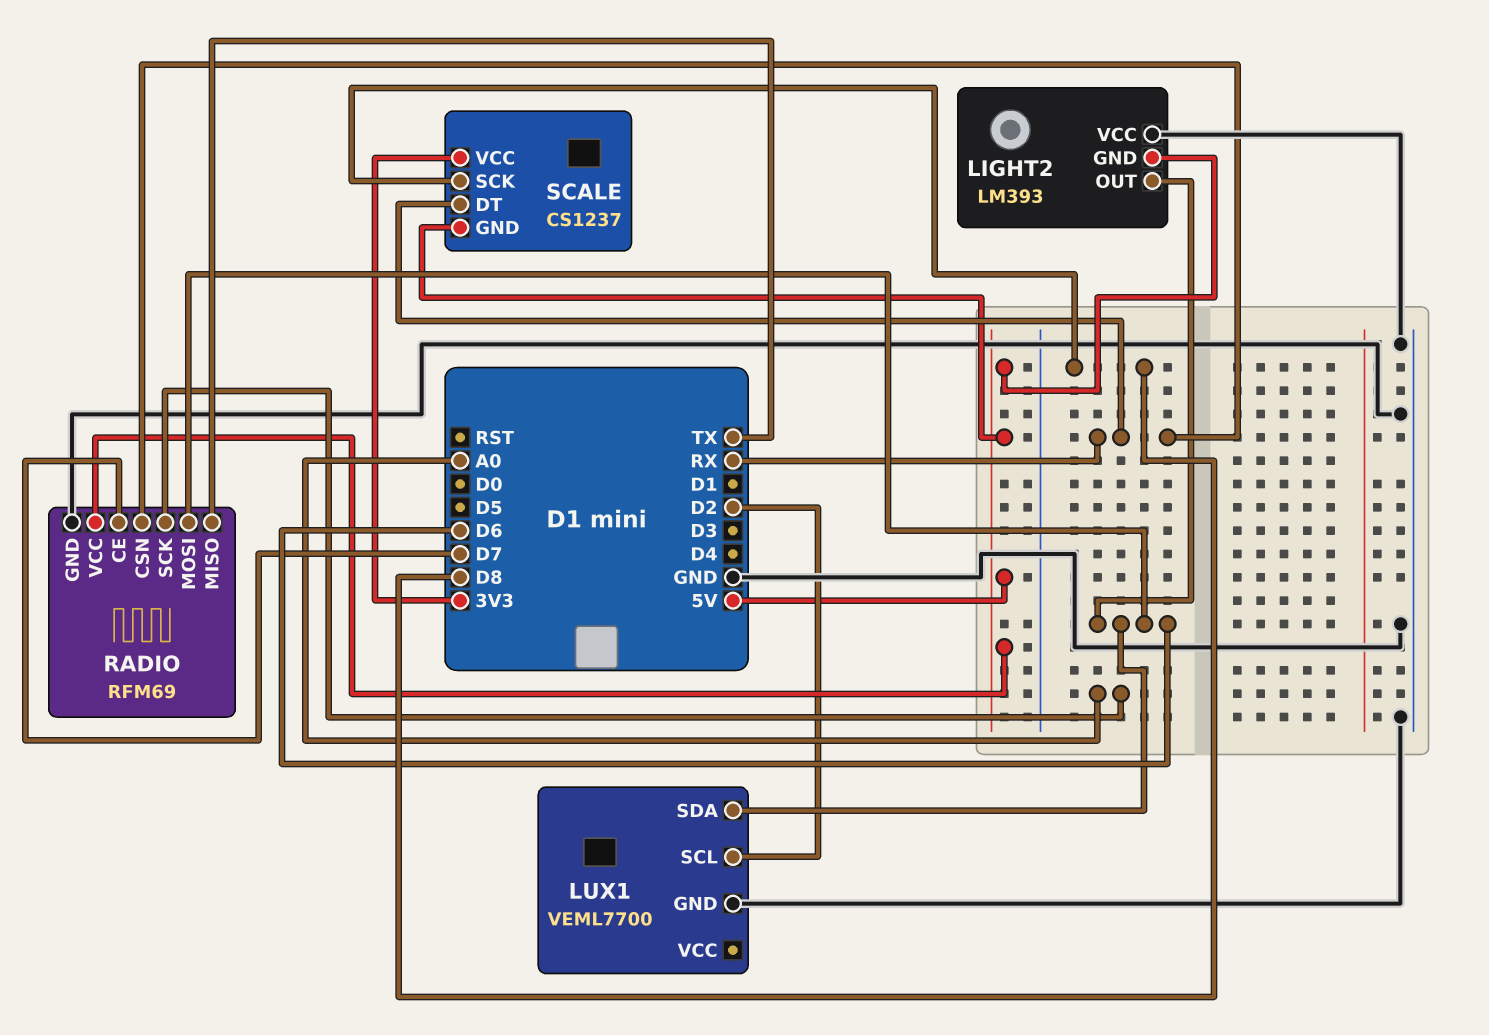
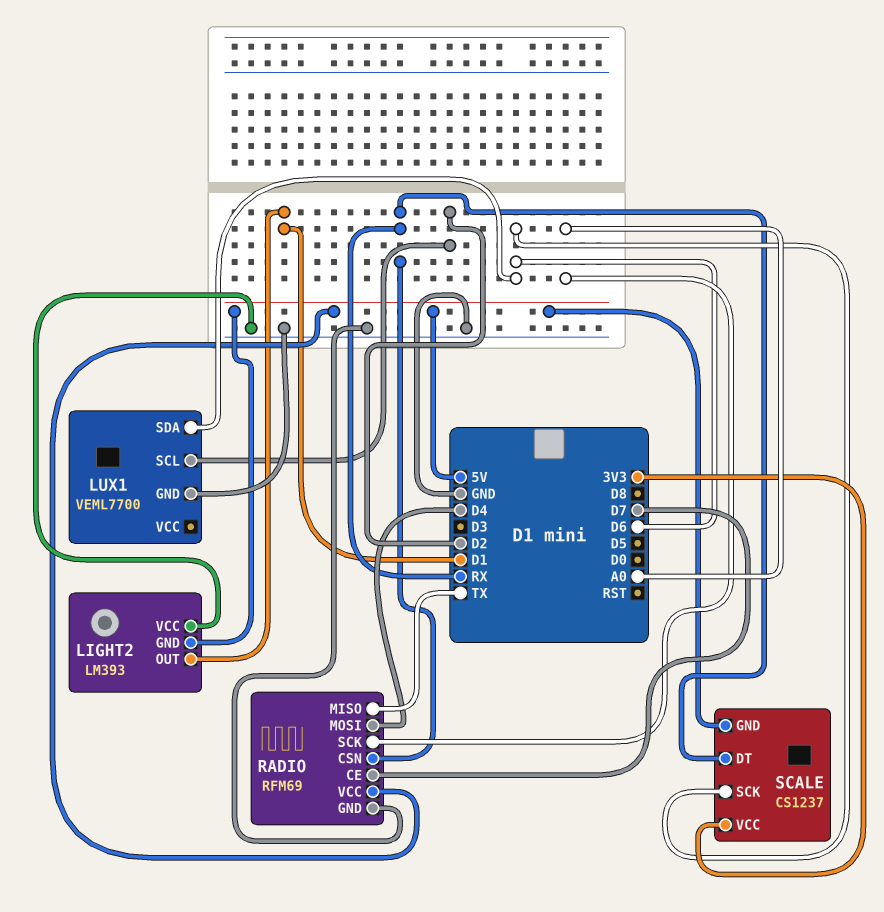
LIGHT2 pin OUT: D6 -> D1
RADIO pin MOSI: D6 -> D4
SCALE pin SCK: D8 -> D6

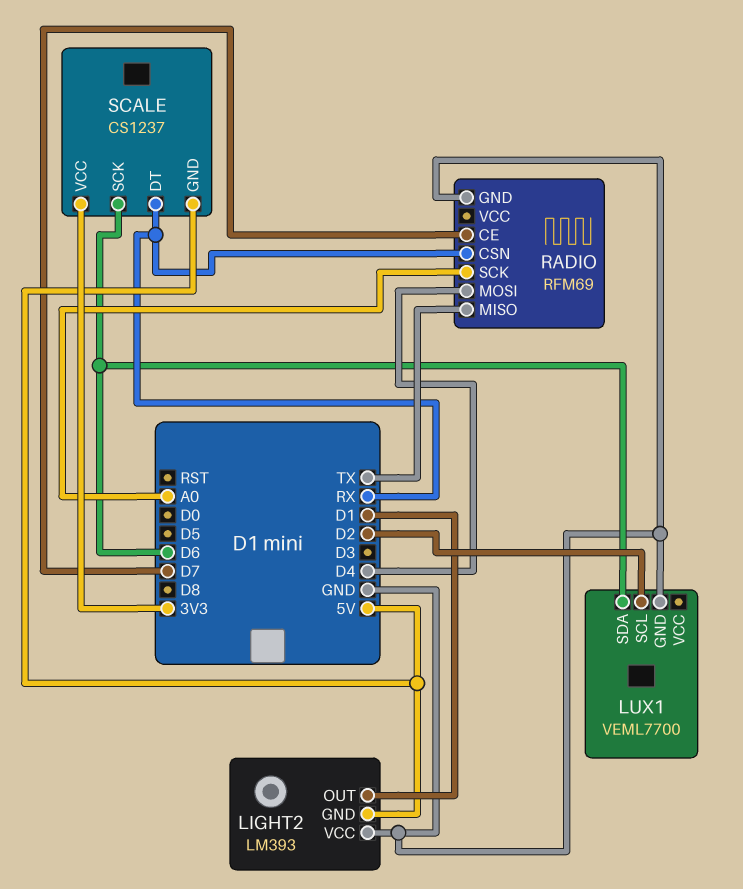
RADIO pin VCC: 5V -> none

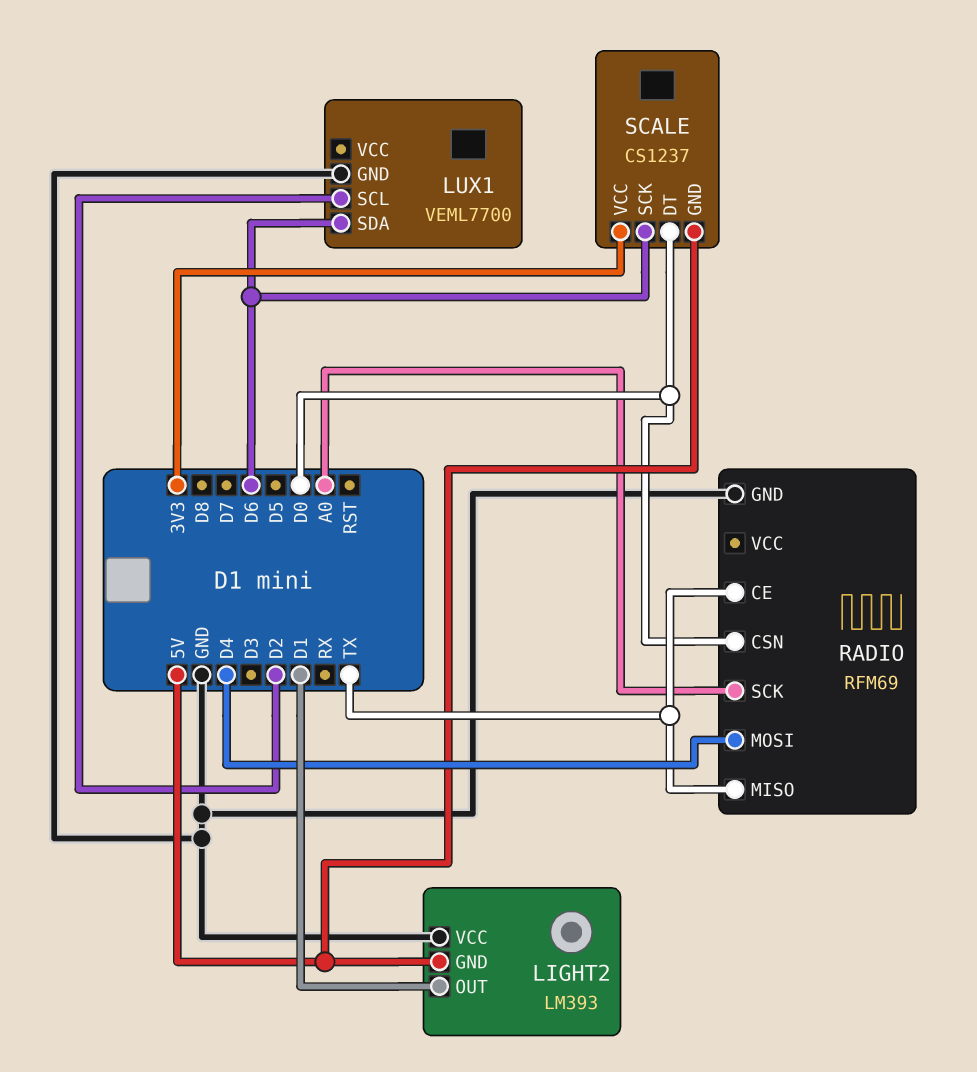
RADIO pin CE: D7 -> TX
RADIO pin CSN: RX -> D0
SCALE pin DT: RX -> D0

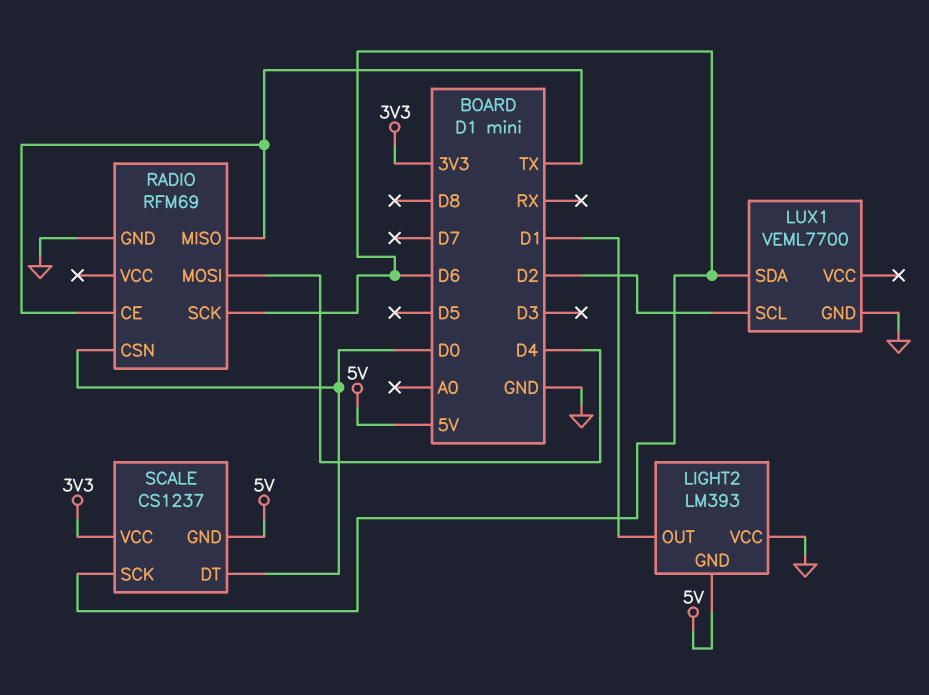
RADIO pin SCK: A0 -> D6

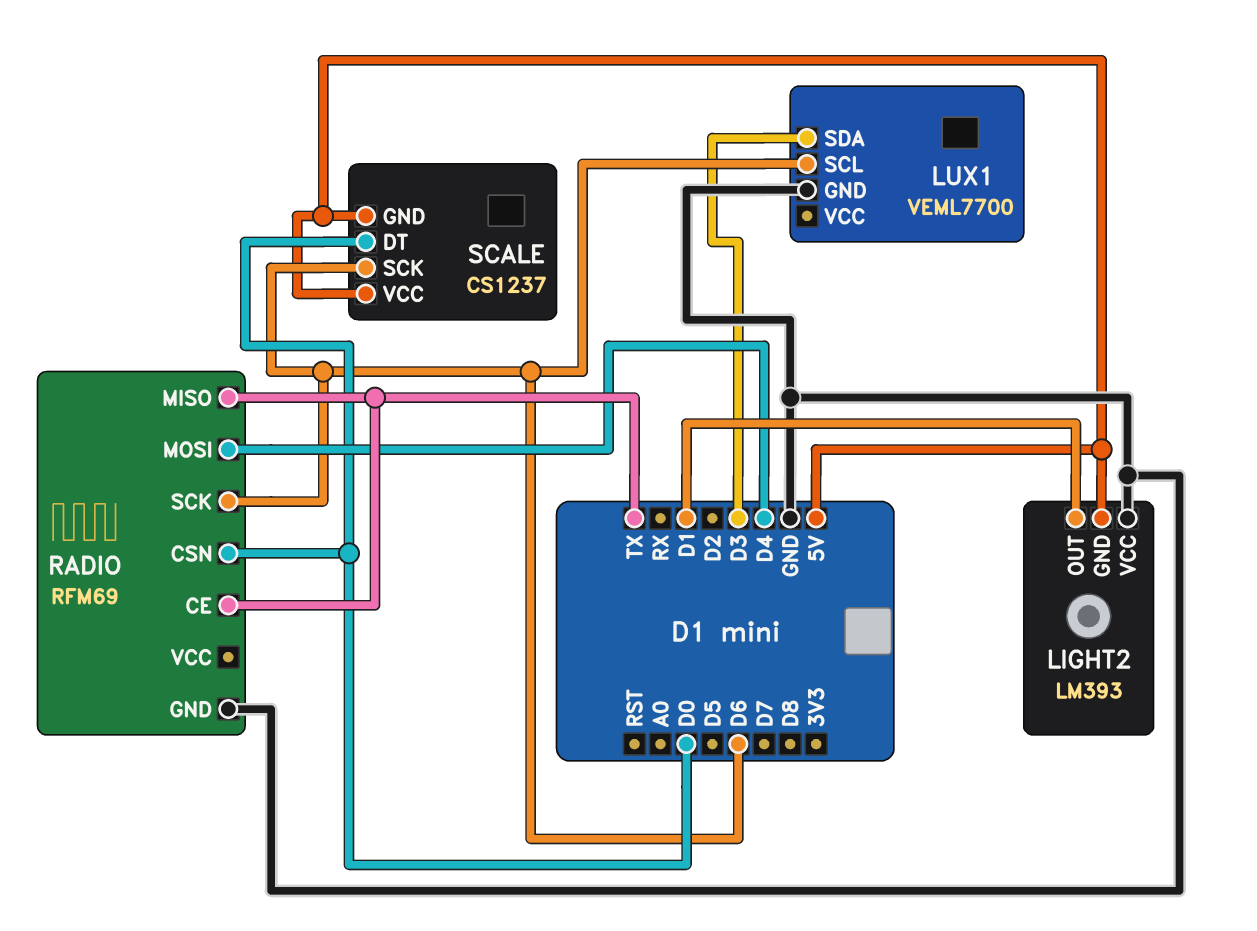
LUX1 pin SCL: D2 -> D6
LUX1 pin SDA: D6 -> D3
SCALE pin VCC: 3V3 -> 5V

